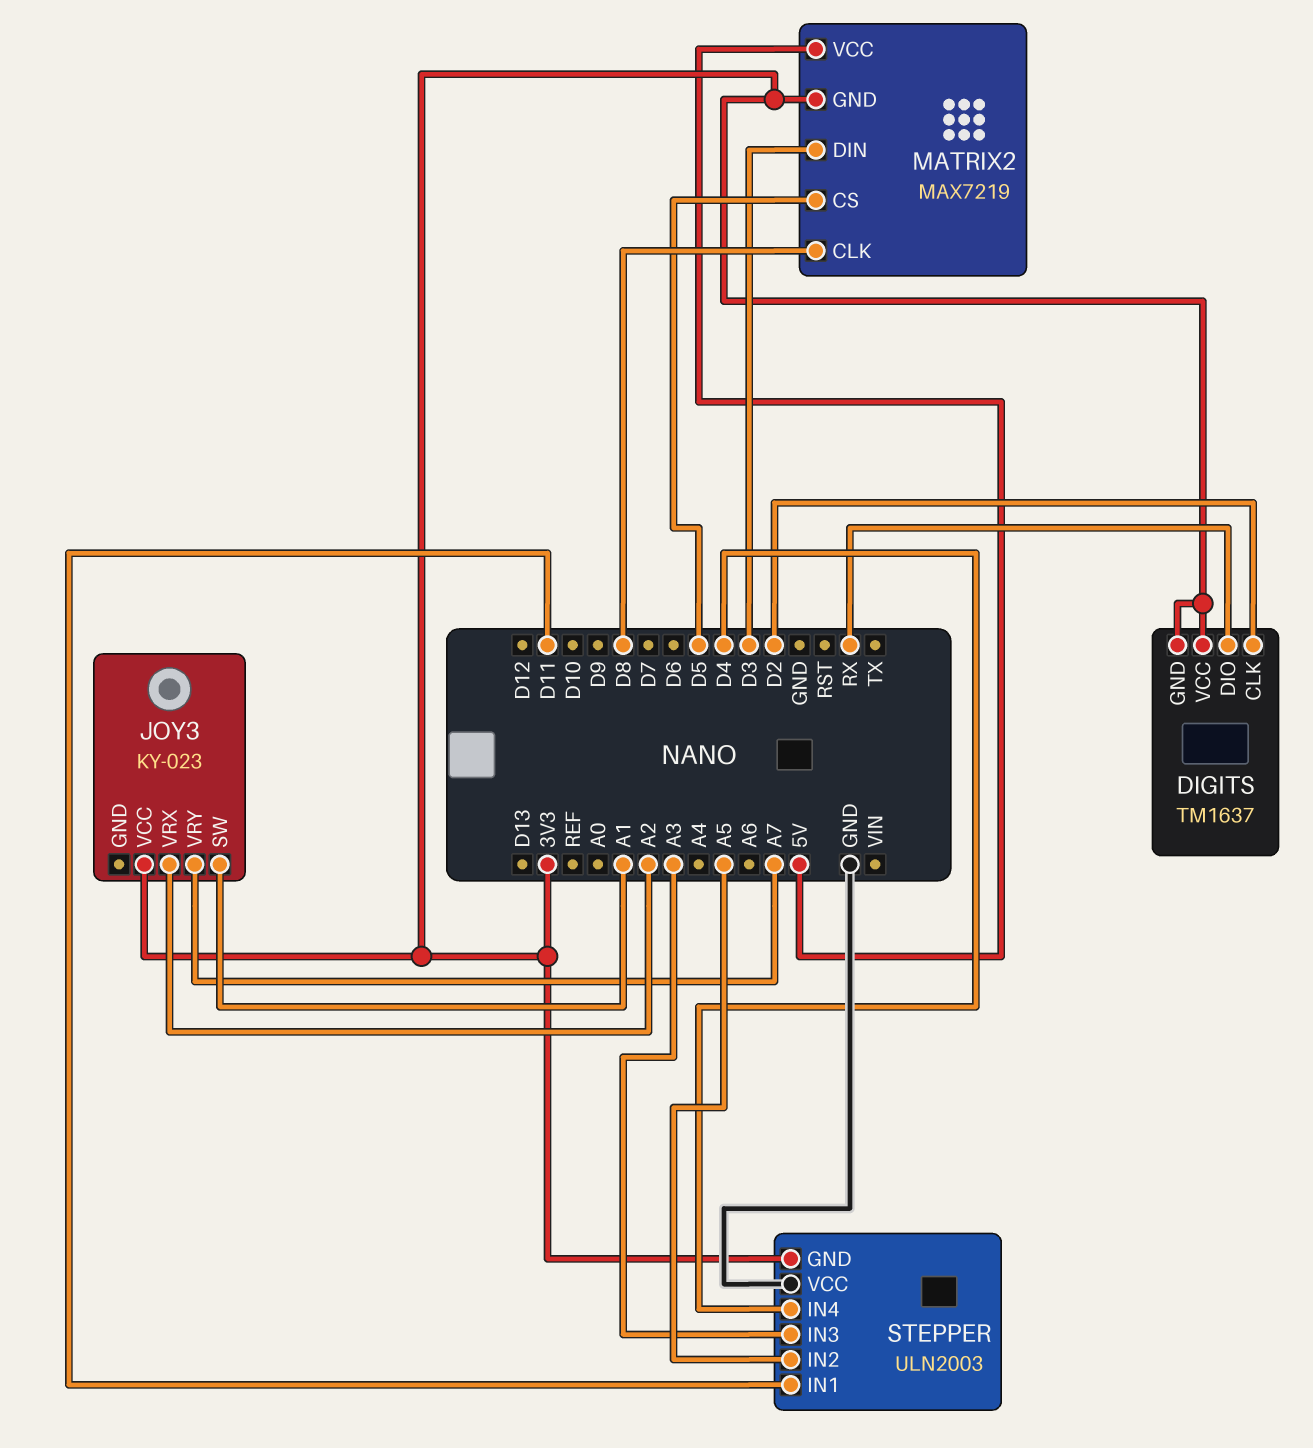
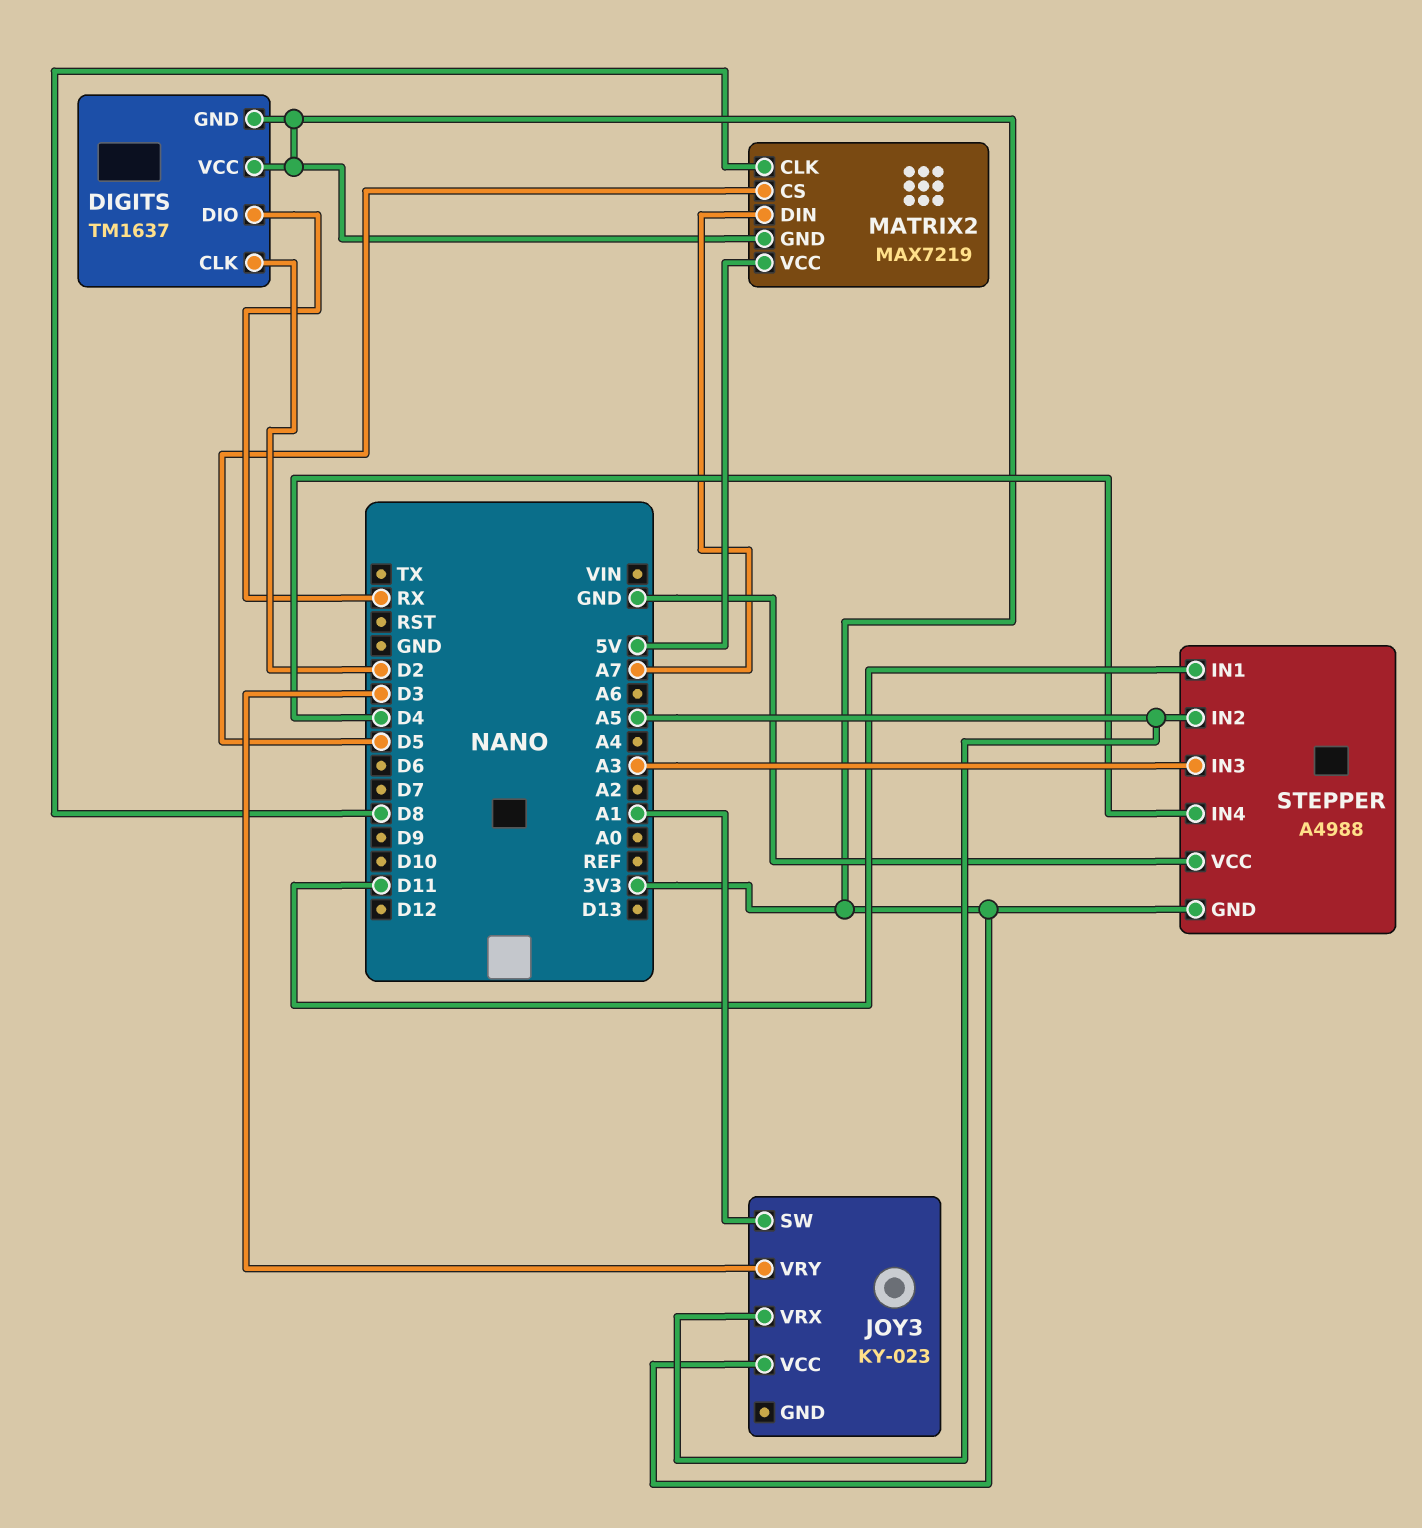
JOY3 pin VRX: A2 -> A5
JOY3 pin VRY: A7 -> D3
MATRIX2 pin DIN: D3 -> A7
STEPPER: ULN2003 -> A4988

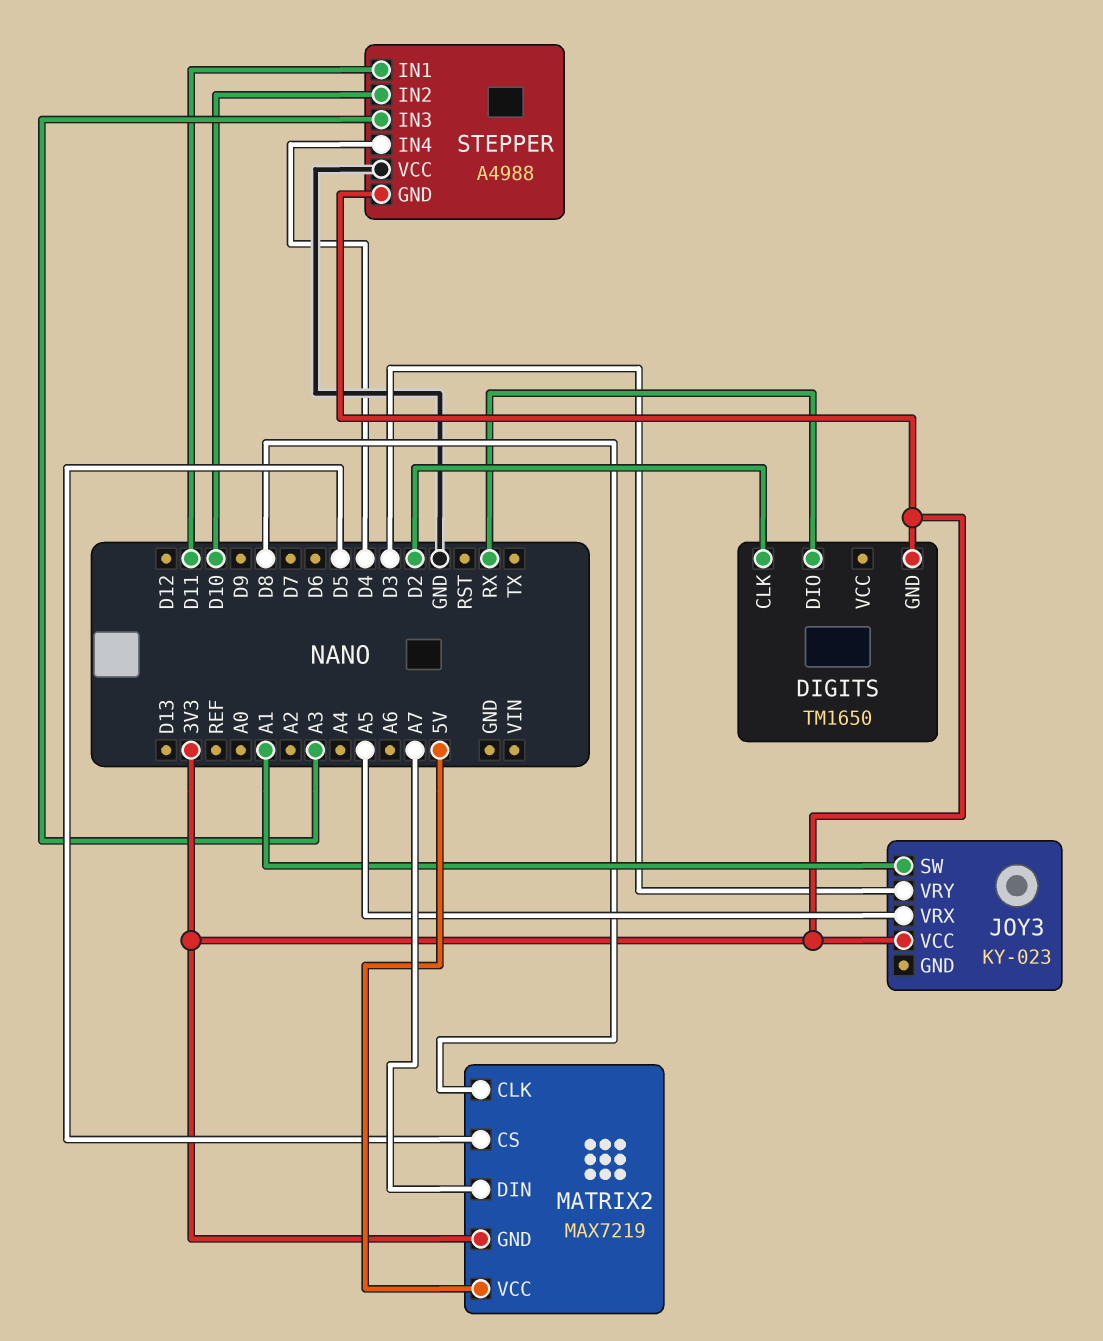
DIGITS: TM1637 -> TM1650
DIGITS pin VCC: 3V3 -> none
STEPPER pin IN2: A5 -> D10

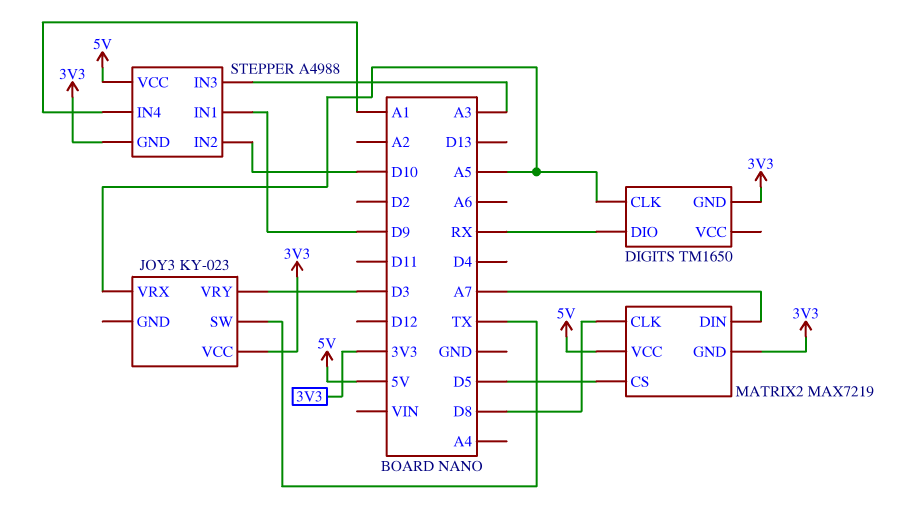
DIGITS pin CLK: D2 -> A5
JOY3 pin SW: A1 -> TX
STEPPER pin IN1: D11 -> D9
STEPPER pin IN4: D4 -> A1
STEPPER pin VCC: GND -> 5V

